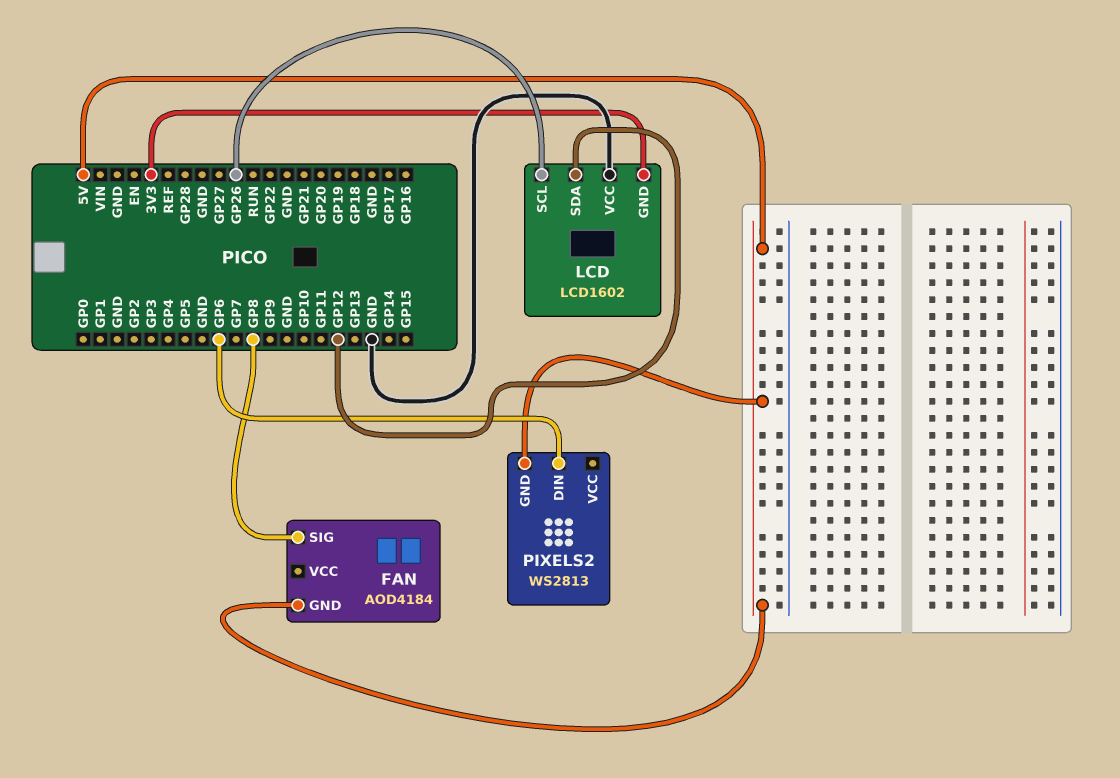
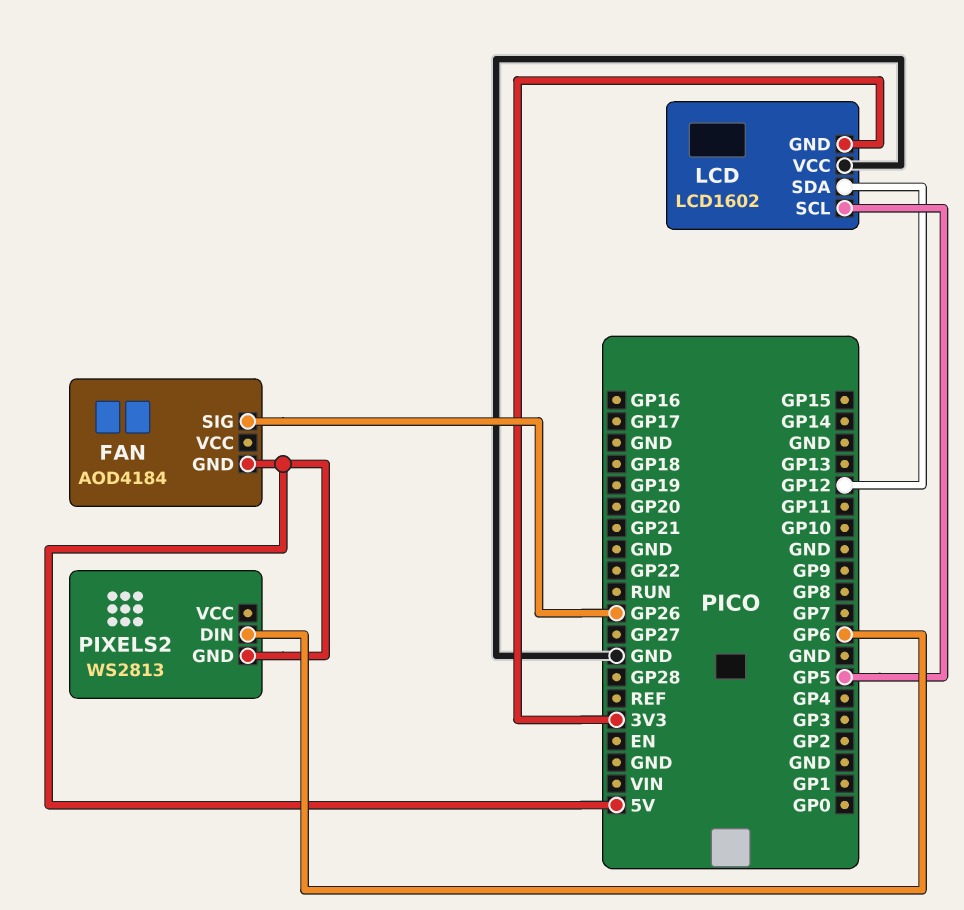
FAN pin SIG: GP8 -> GP26
LCD pin SCL: GP26 -> GP5

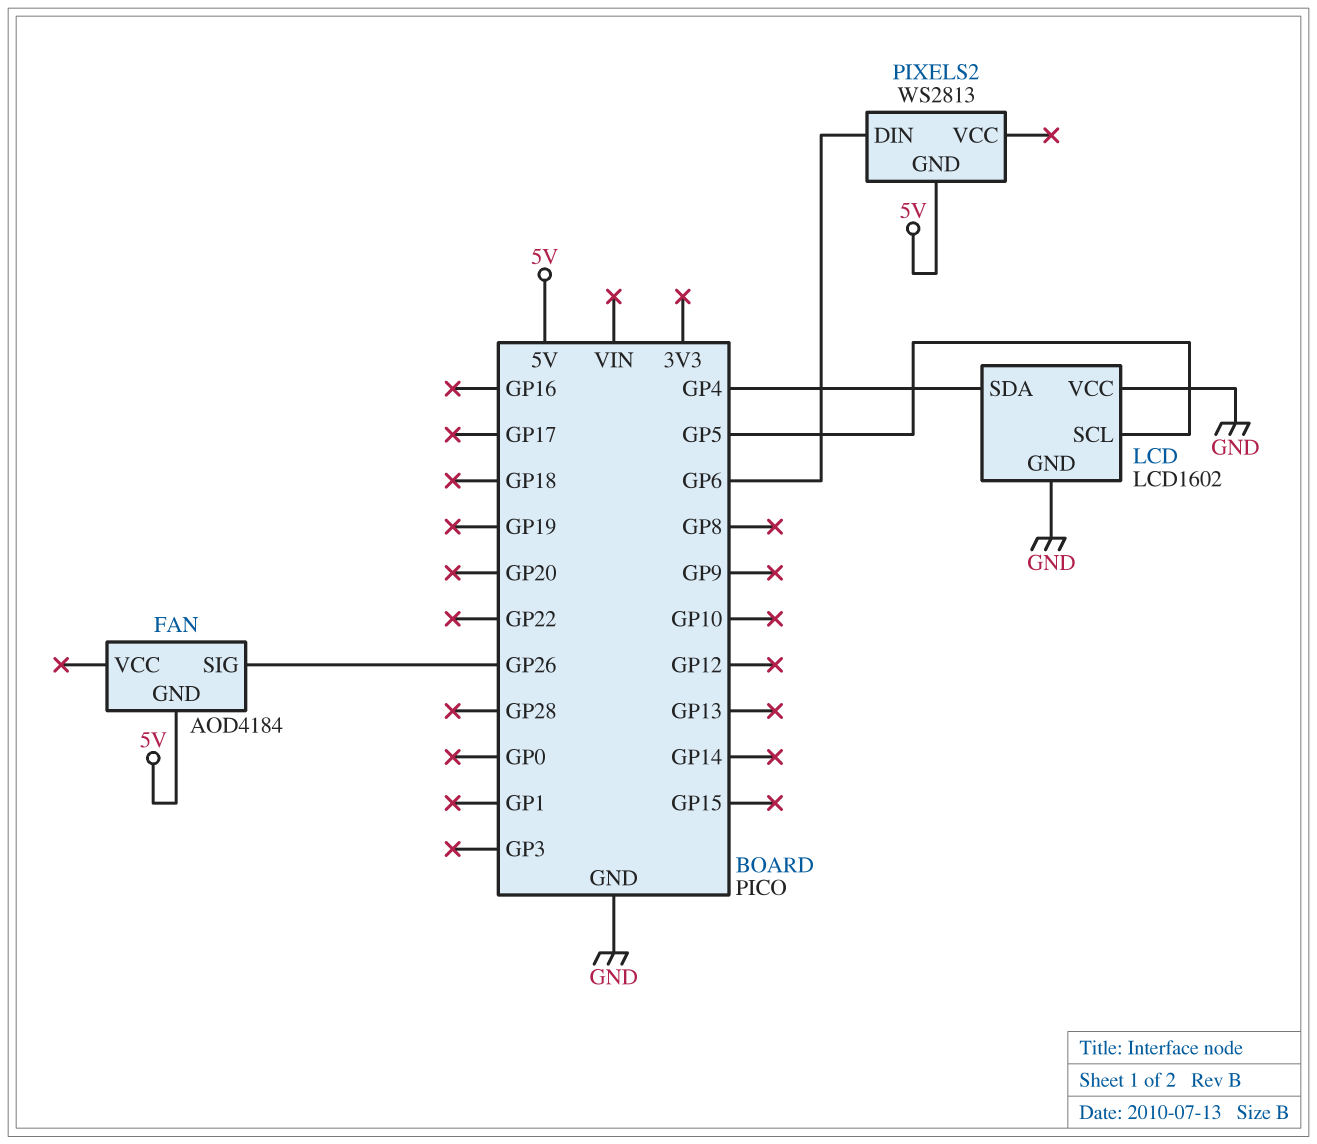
LCD pin GND: 3V3 -> GND
LCD pin SDA: GP12 -> GP4

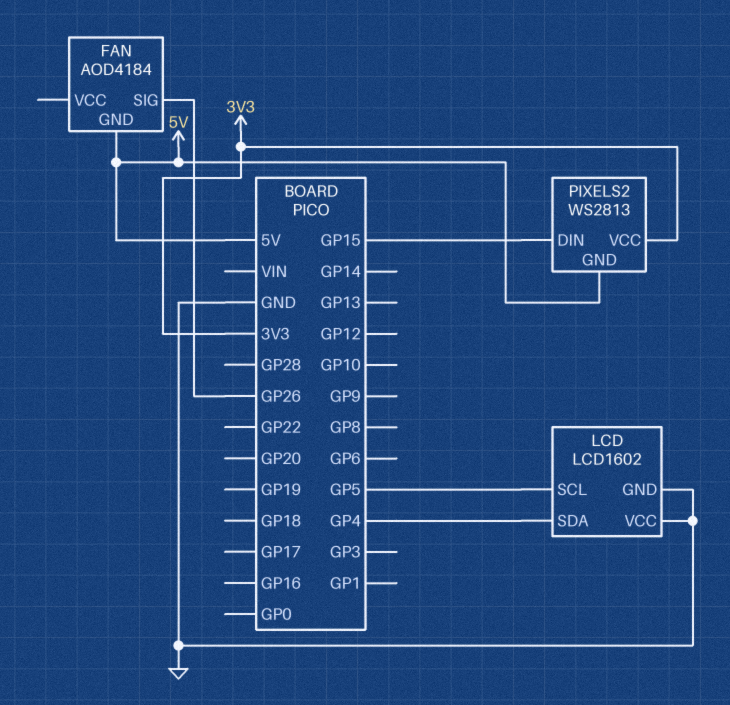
PIXELS2 pin DIN: GP6 -> GP15
PIXELS2 pin VCC: none -> 3V3

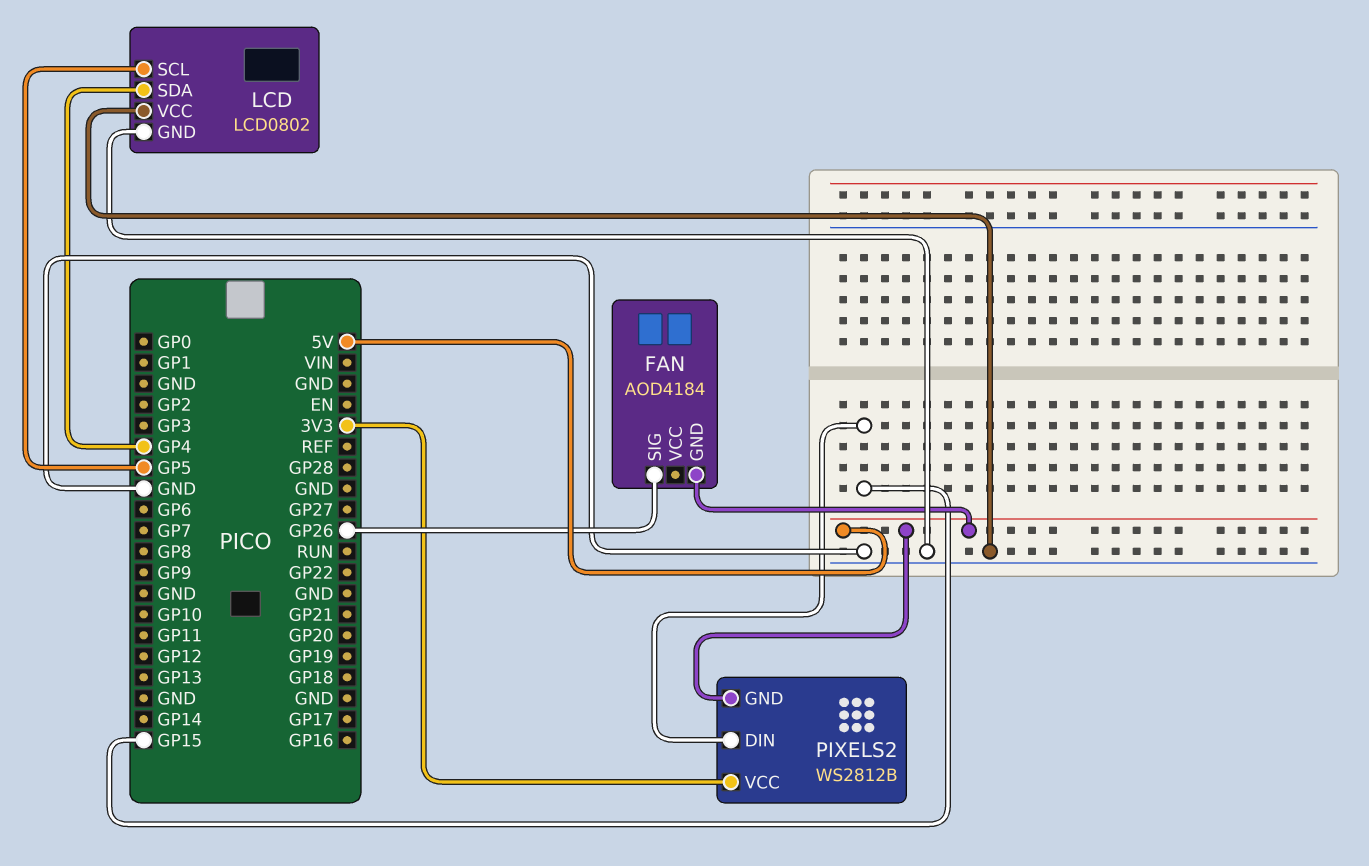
LCD: LCD1602 -> LCD0802
PIXELS2: WS2813 -> WS2812B

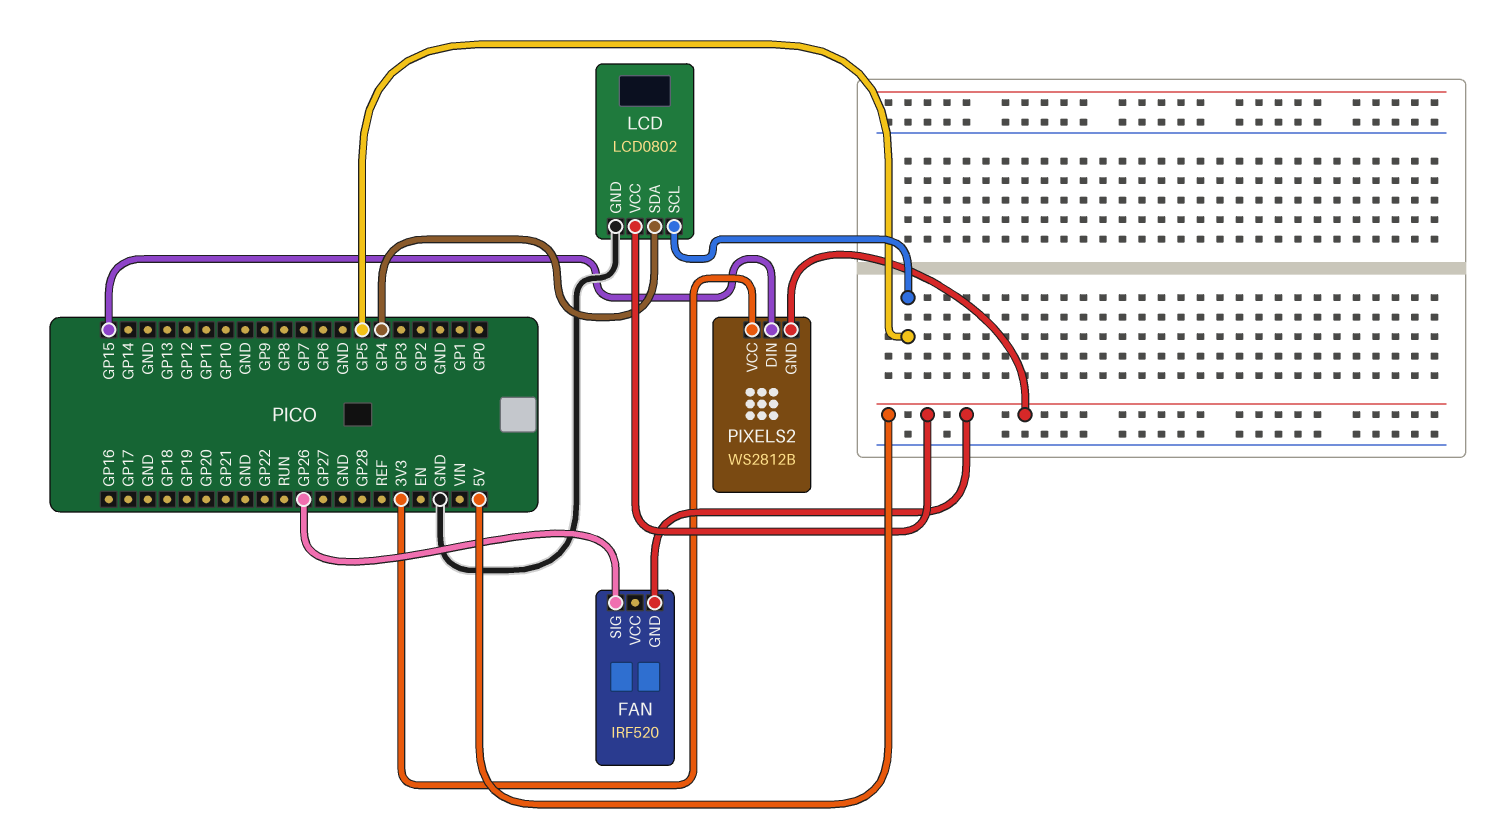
FAN: AOD4184 -> IRF520
LCD pin VCC: GND -> 5V

